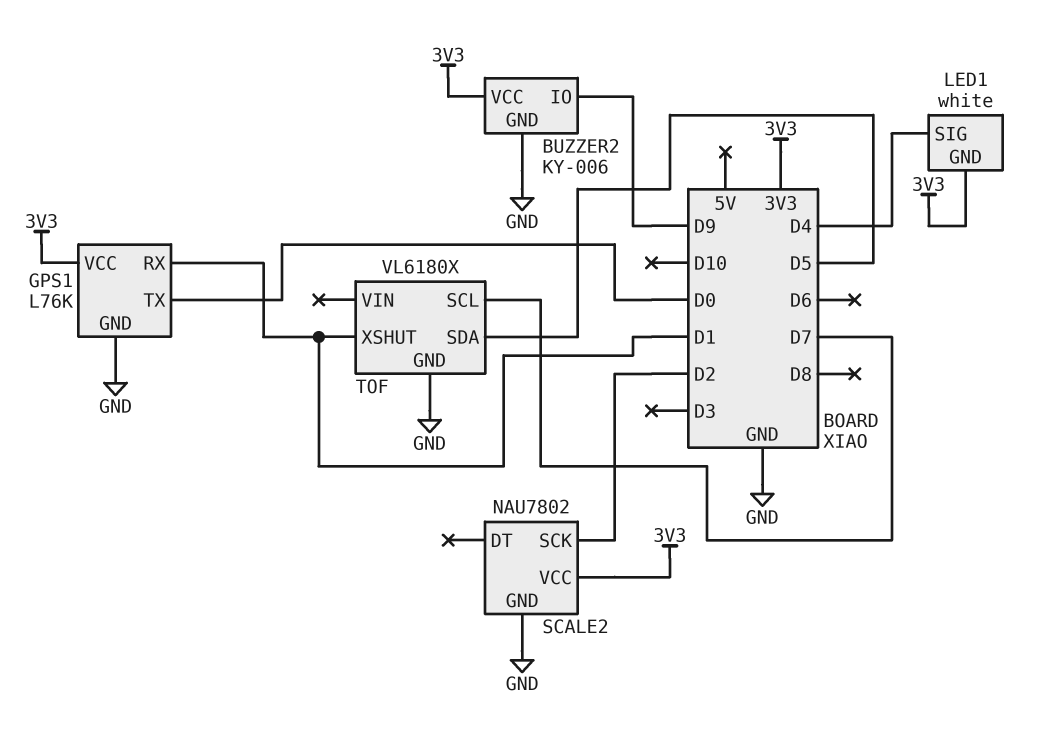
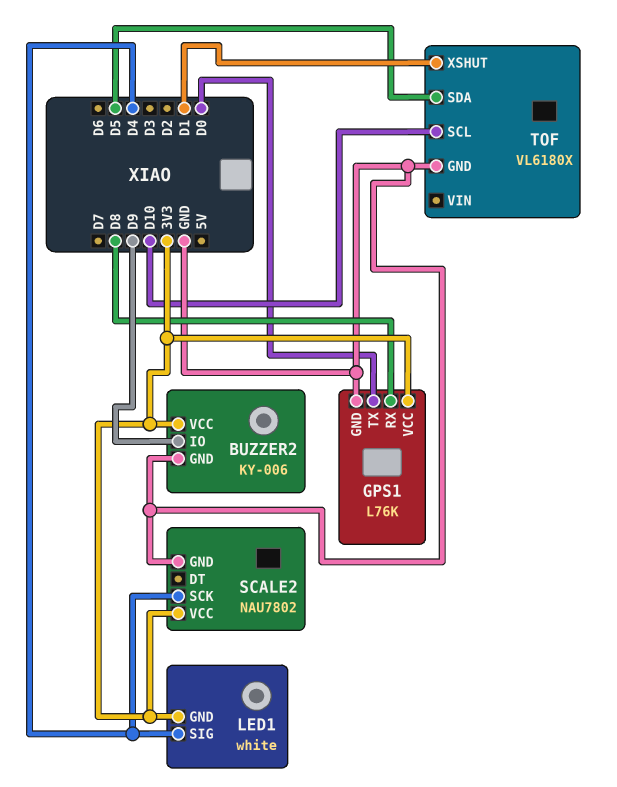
GPS1 pin RX: D1 -> D8
SCALE2 pin SCK: D2 -> D4
TOF pin SCL: D7 -> D10

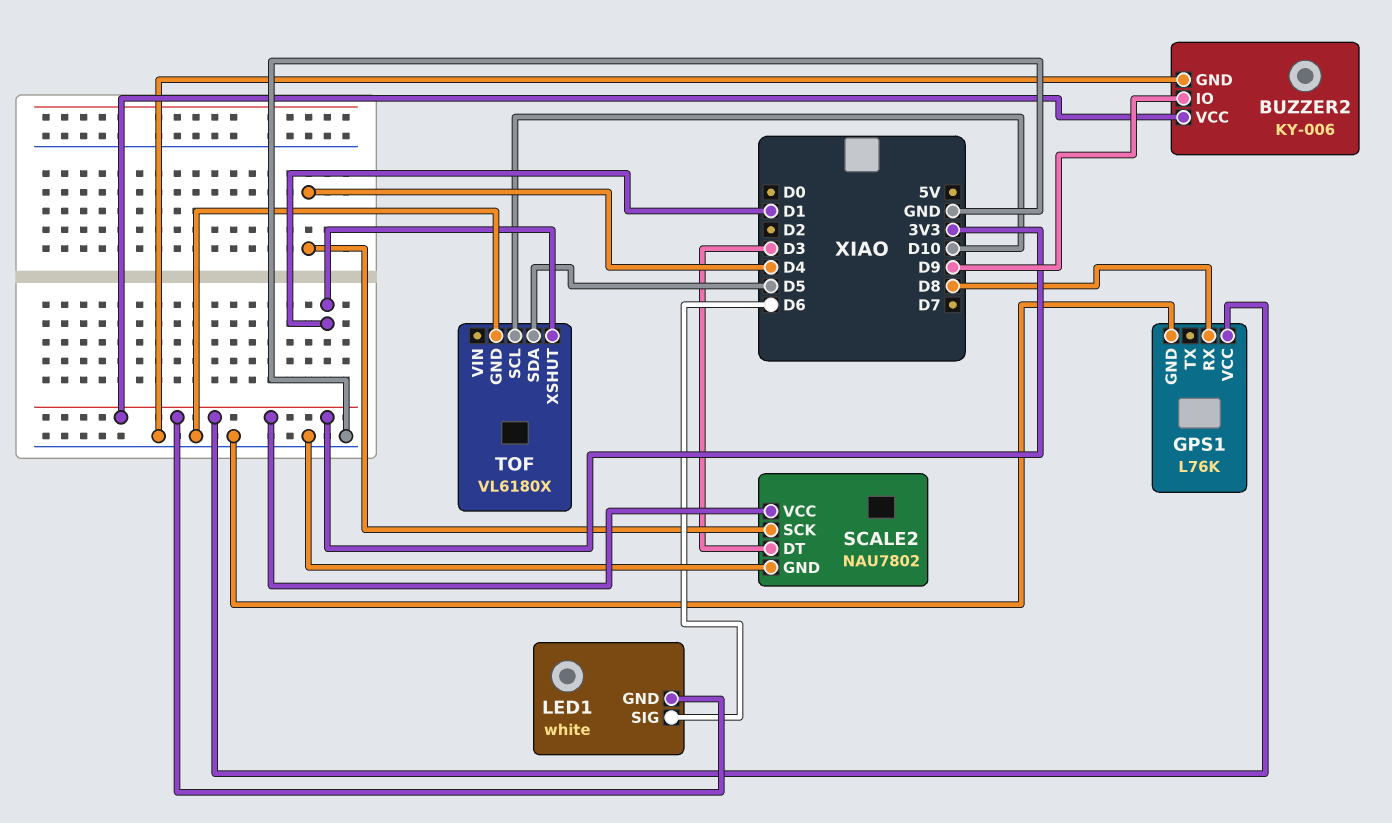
GPS1 pin TX: D0 -> none
LED1 pin SIG: D4 -> D6
SCALE2 pin DT: none -> D3

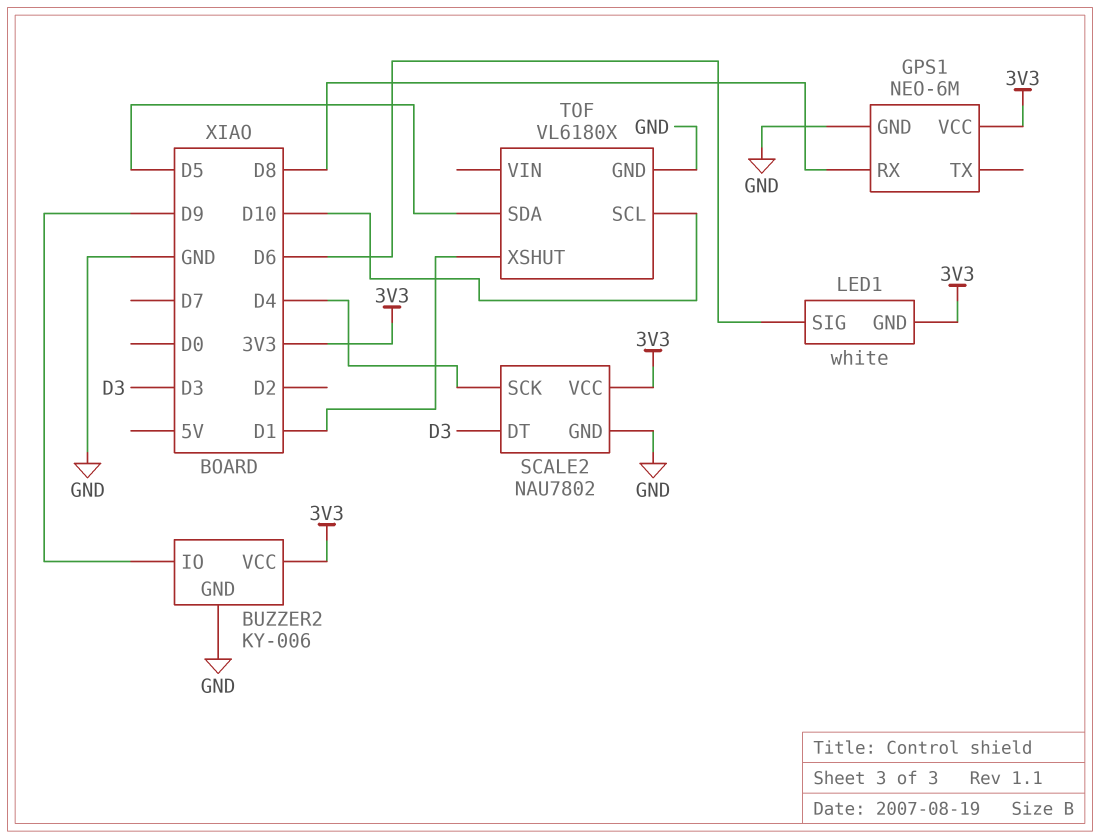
GPS1: L76K -> NEO-6M

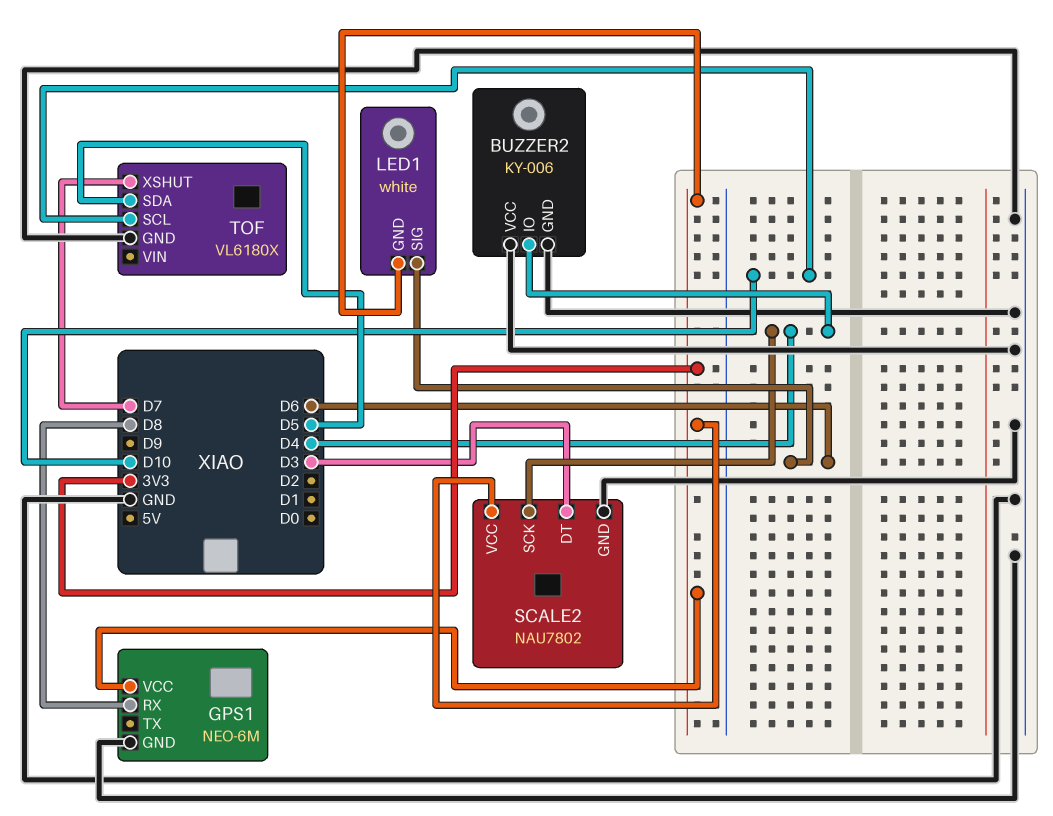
BUZZER2 pin IO: D9 -> D4
BUZZER2 pin VCC: 3V3 -> GND
TOF pin XSHUT: D1 -> D7

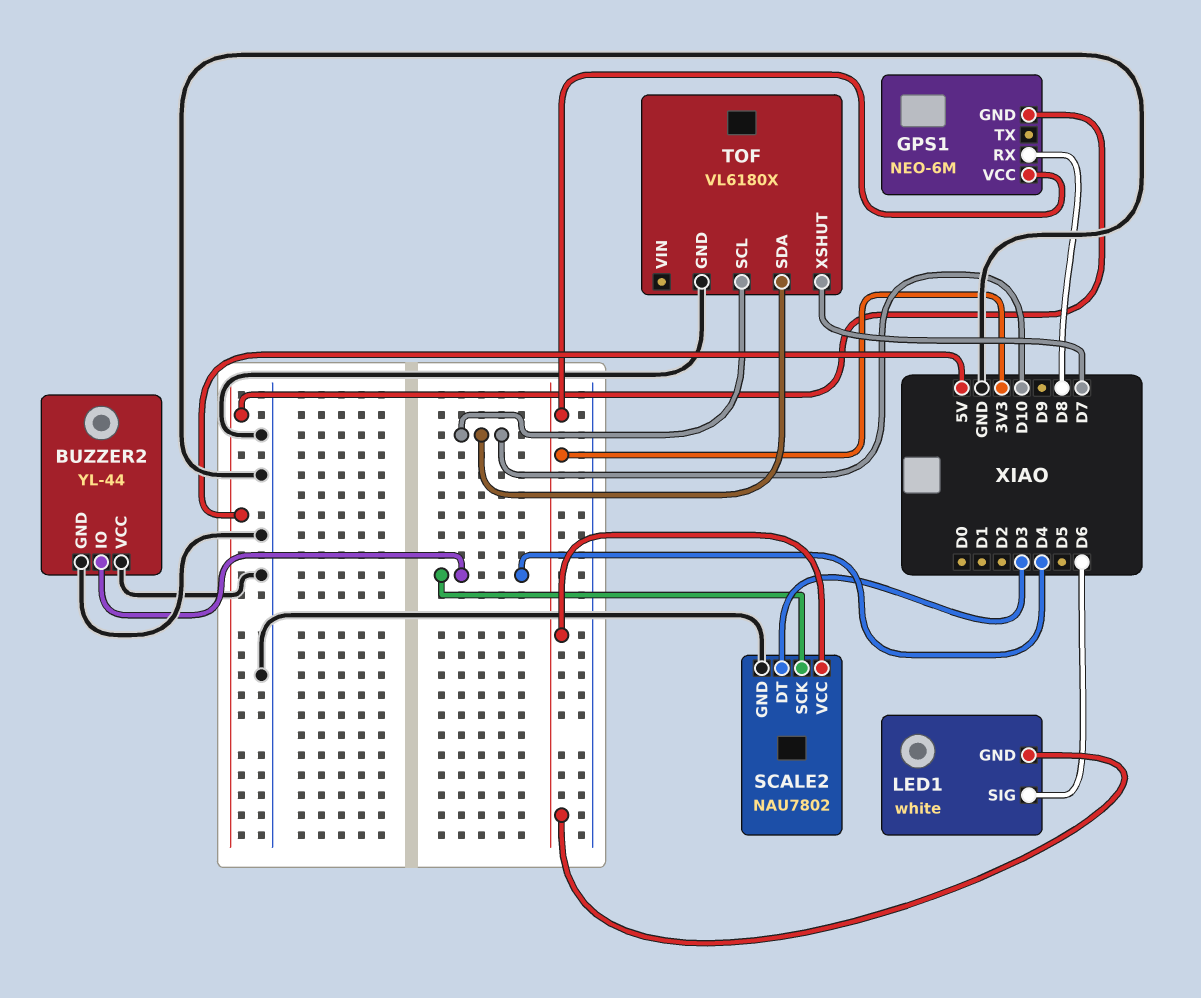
BUZZER2: KY-006 -> YL-44
GPS1 pin GND: GND -> 5V
TOF pin SDA: D5 -> D10

